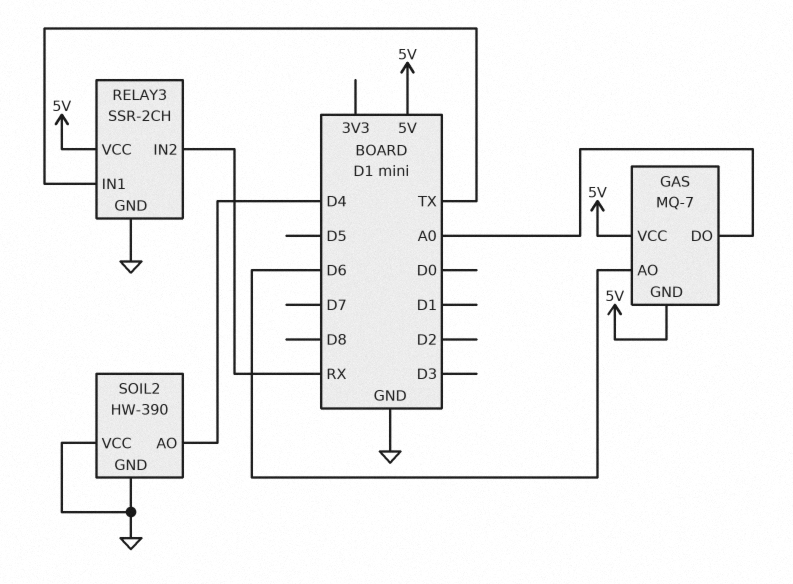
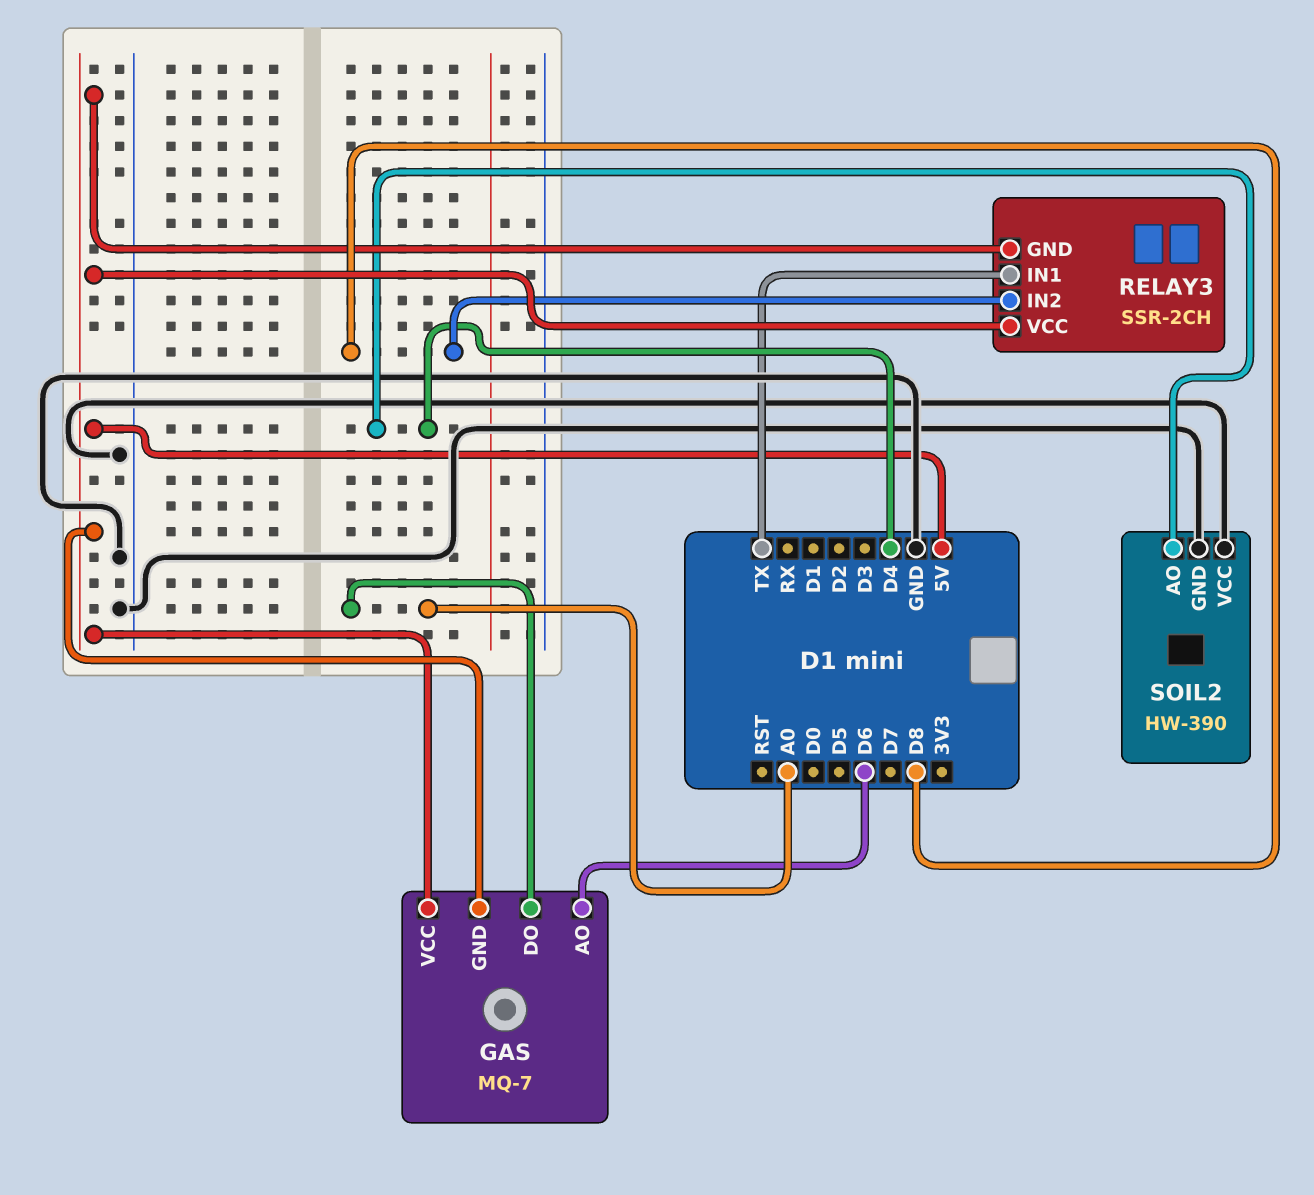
RELAY3 pin GND: GND -> 5V
RELAY3 pin IN2: RX -> D8

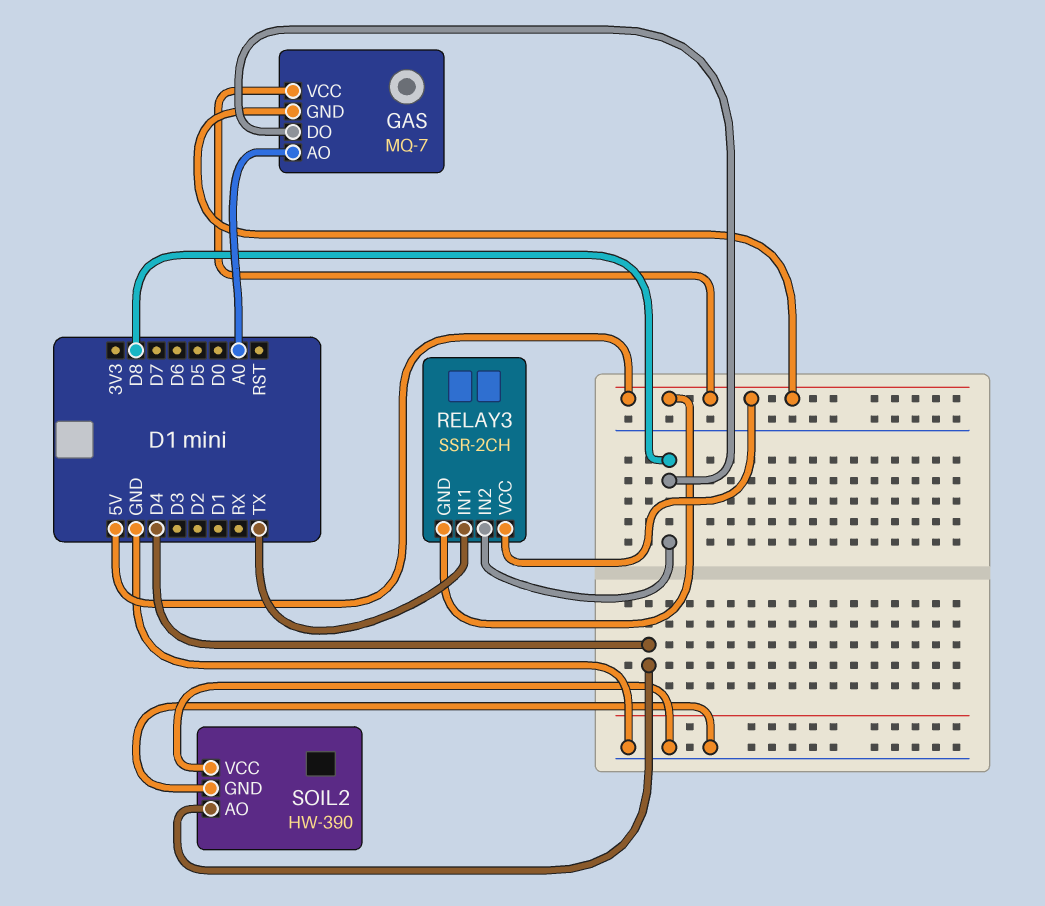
GAS pin AO: D6 -> A0
GAS pin DO: A0 -> D8

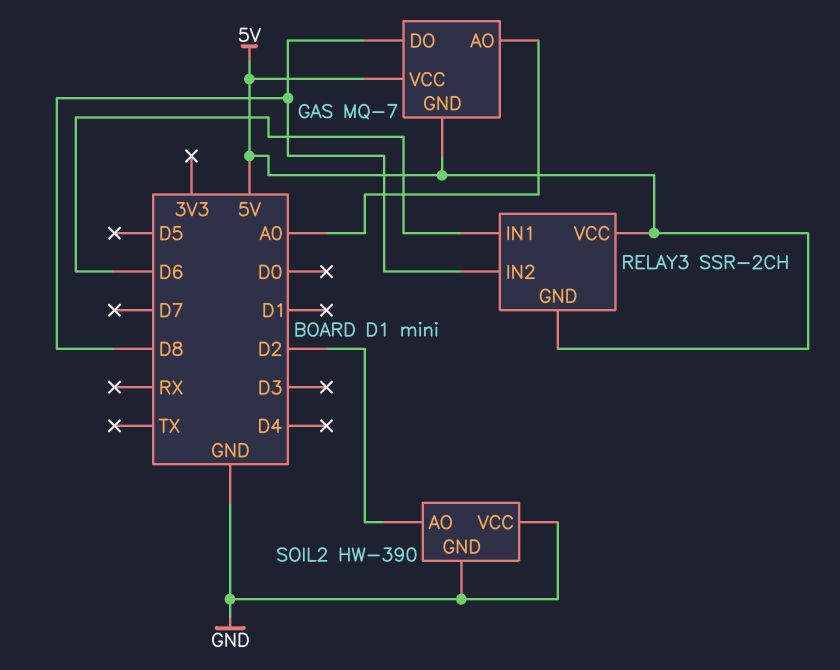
RELAY3 pin IN1: TX -> D6
SOIL2 pin AO: D4 -> D2

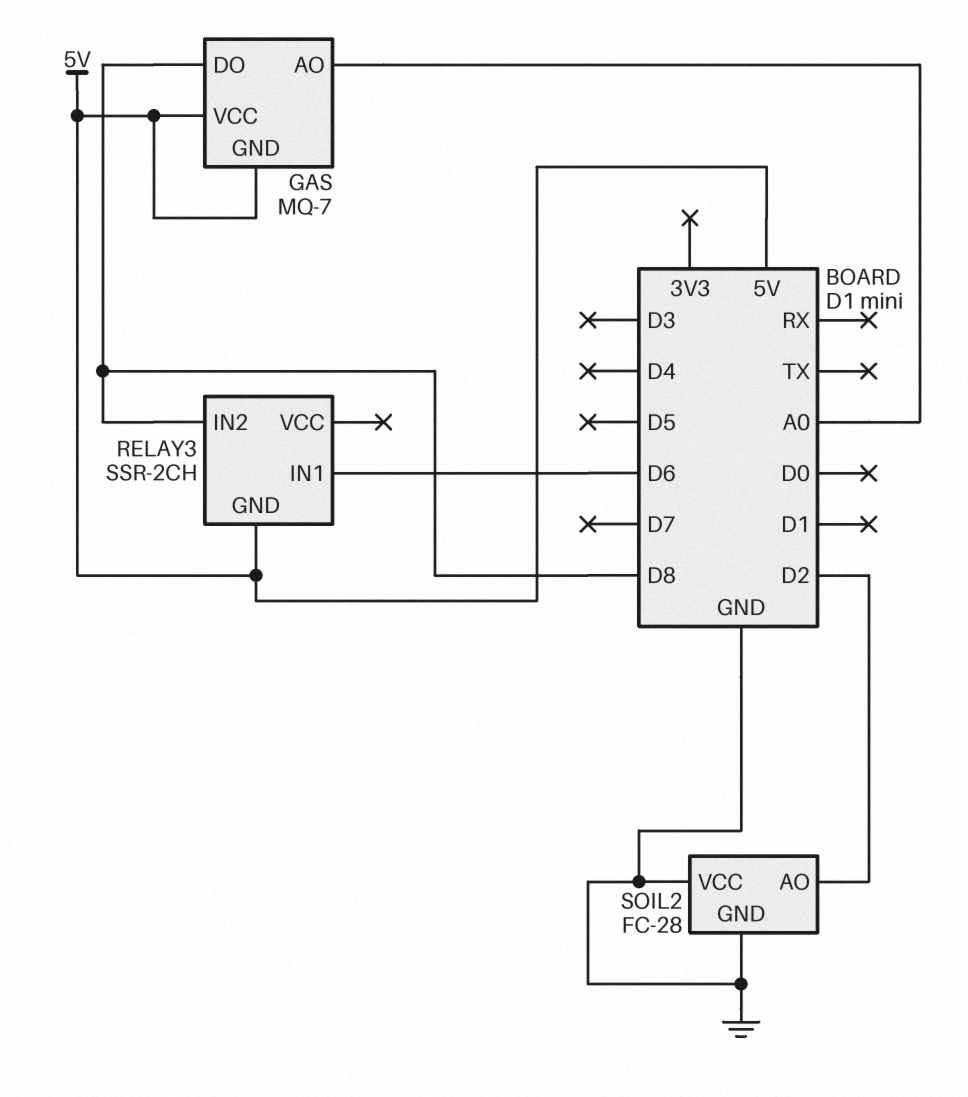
RELAY3 pin VCC: 5V -> none
SOIL2: HW-390 -> FC-28

